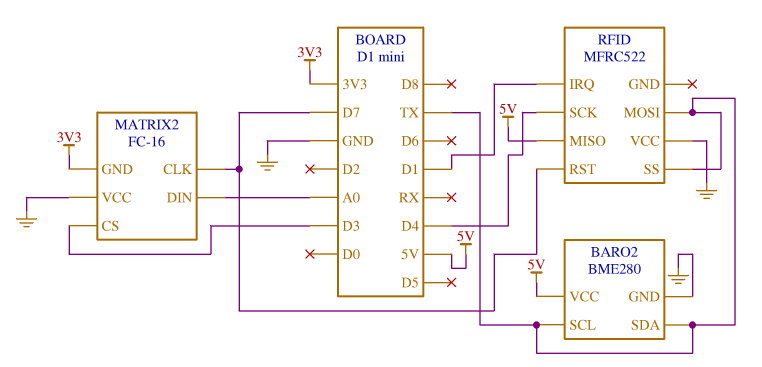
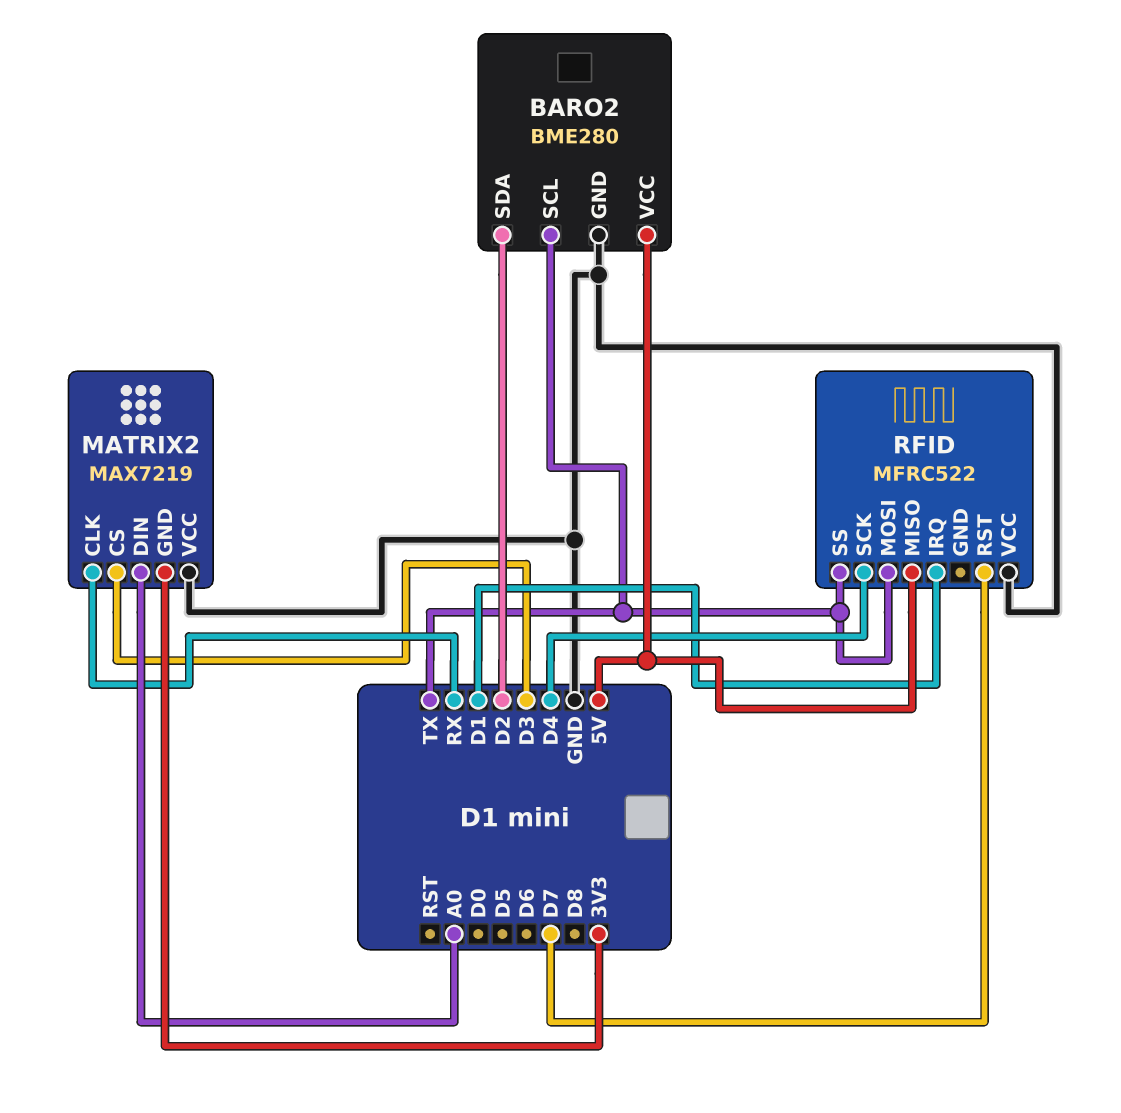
BARO2 pin SDA: TX -> D2
MATRIX2: FC-16 -> MAX7219
MATRIX2 pin CLK: D7 -> RX

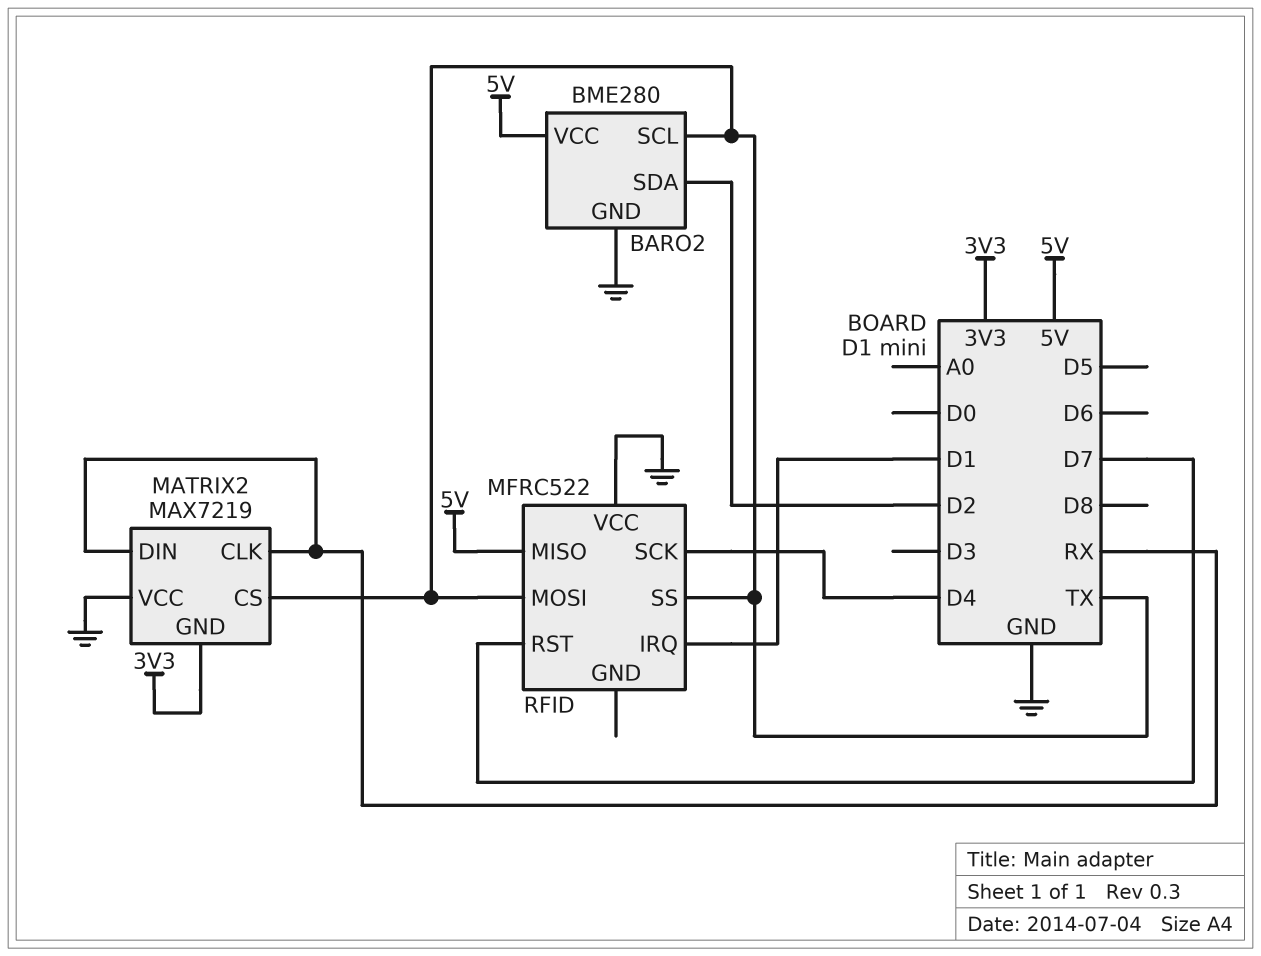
MATRIX2 pin CS: D3 -> TX
MATRIX2 pin DIN: A0 -> RX

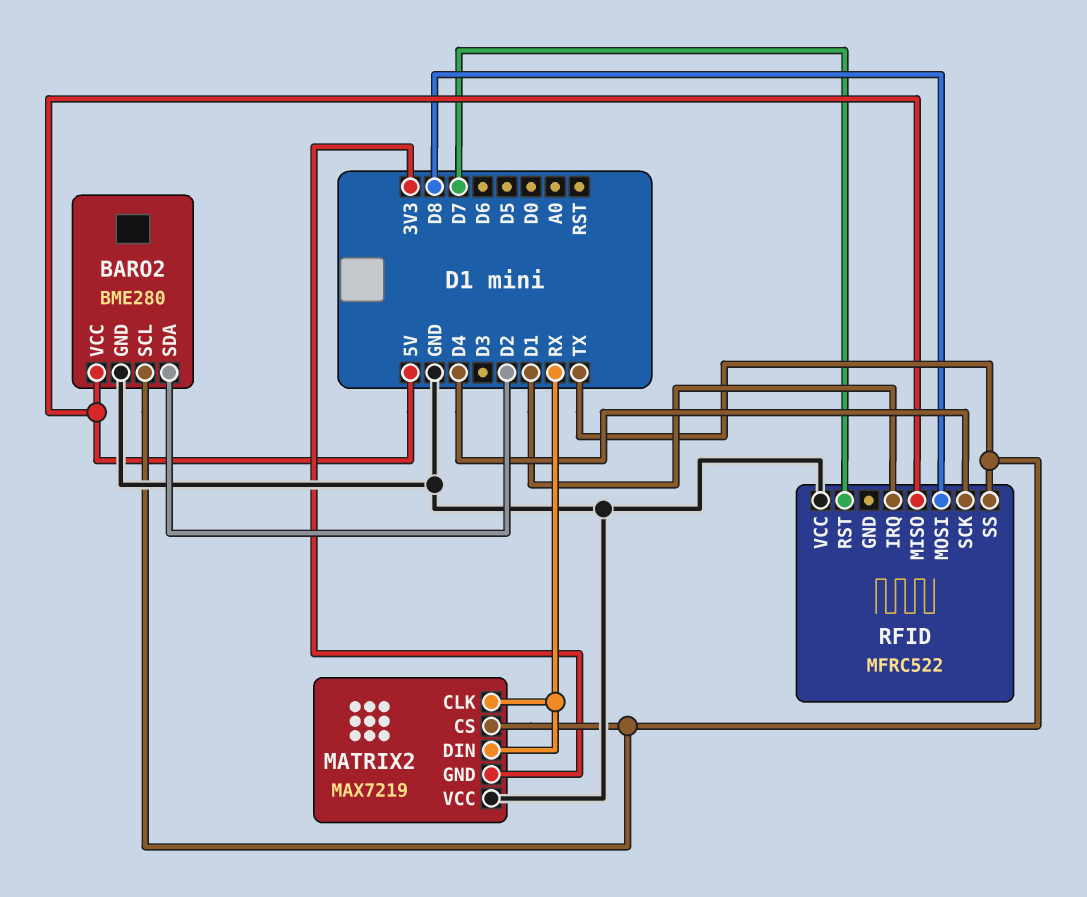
RFID pin MOSI: TX -> D8

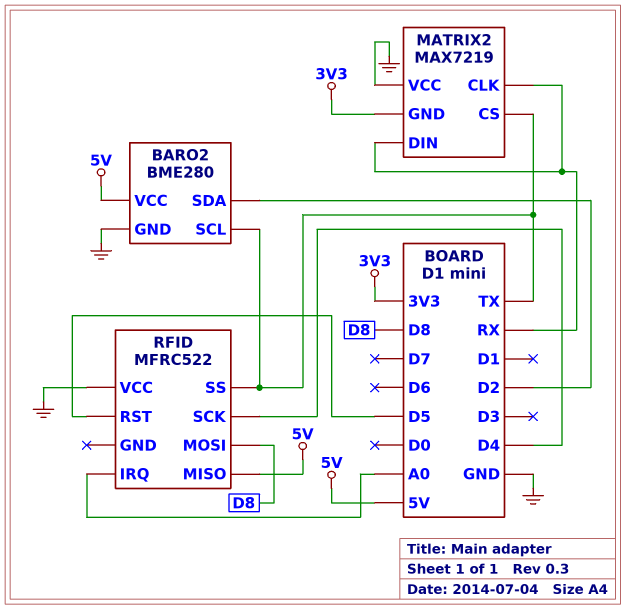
RFID pin IRQ: D1 -> A0
RFID pin RST: D7 -> D5

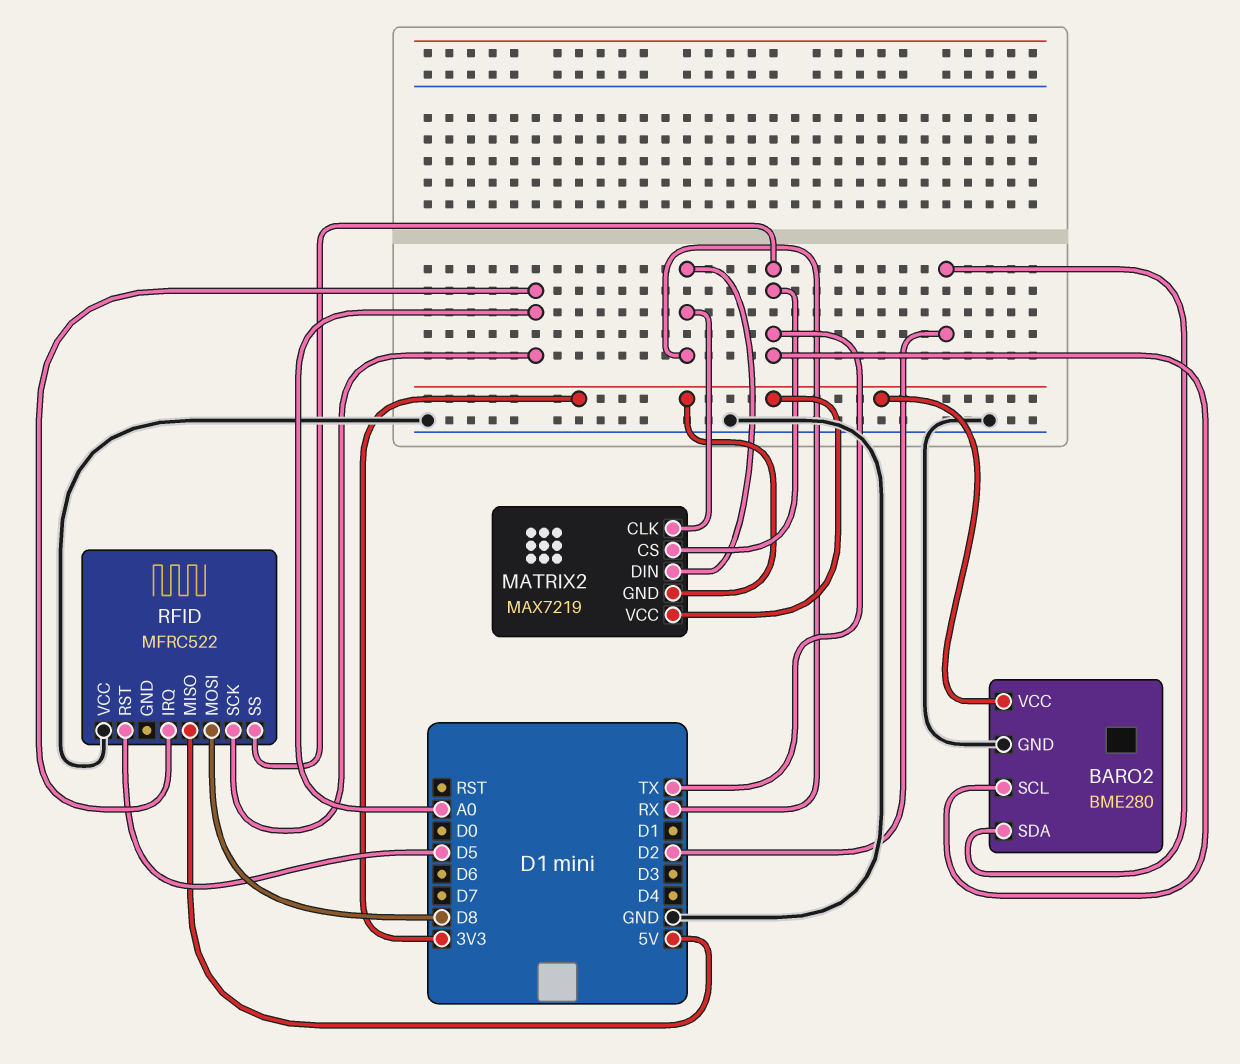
BARO2 pin VCC: 5V -> 3V3
MATRIX2 pin VCC: GND -> 3V3
RFID pin SCK: D4 -> A0

